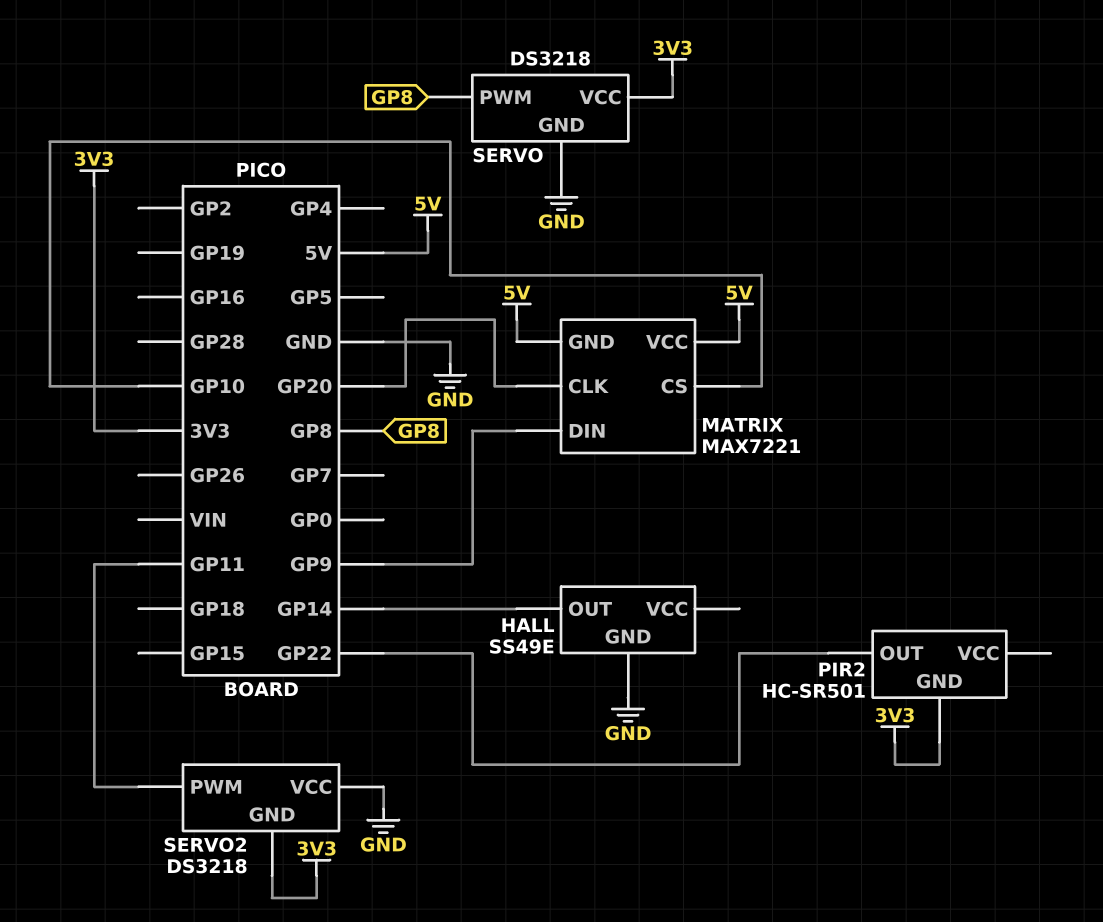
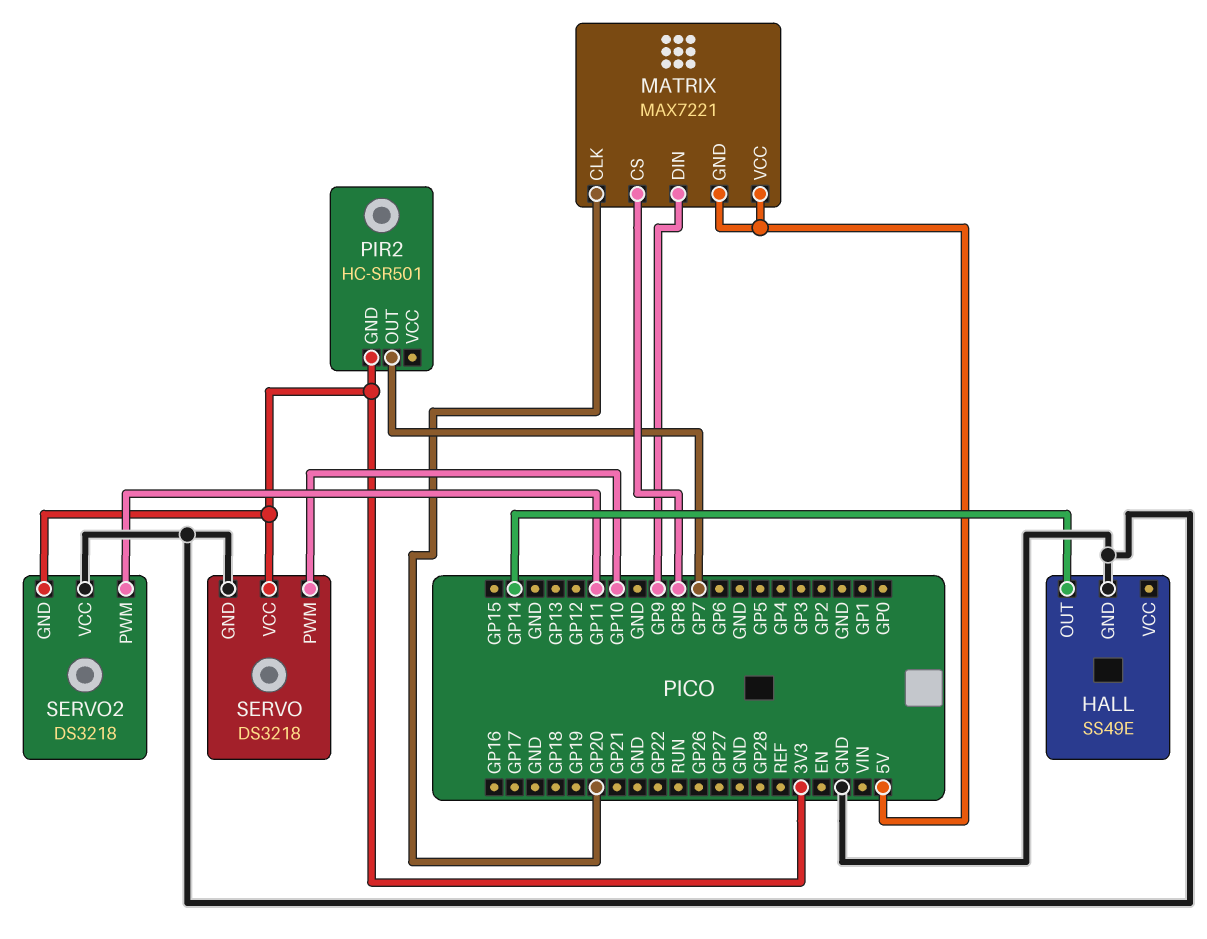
MATRIX pin CS: GP10 -> GP8
PIR2 pin OUT: GP22 -> GP7
SERVO pin PWM: GP8 -> GP10

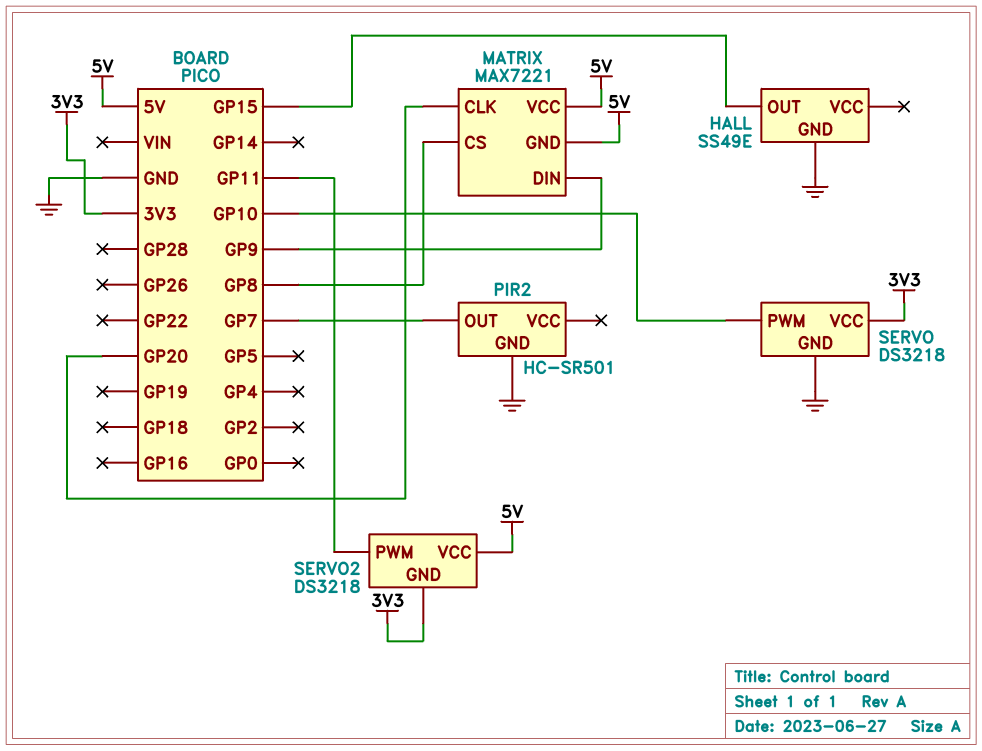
HALL pin OUT: GP14 -> GP15
PIR2 pin GND: 3V3 -> GND
SERVO2 pin VCC: GND -> 5V

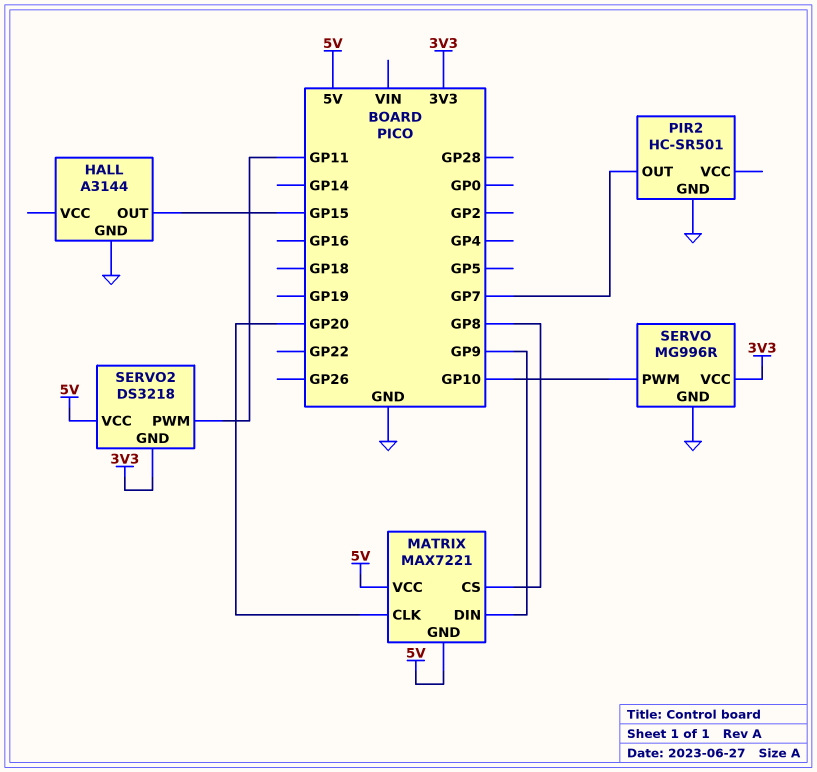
HALL: SS49E -> A3144
SERVO: DS3218 -> MG996R

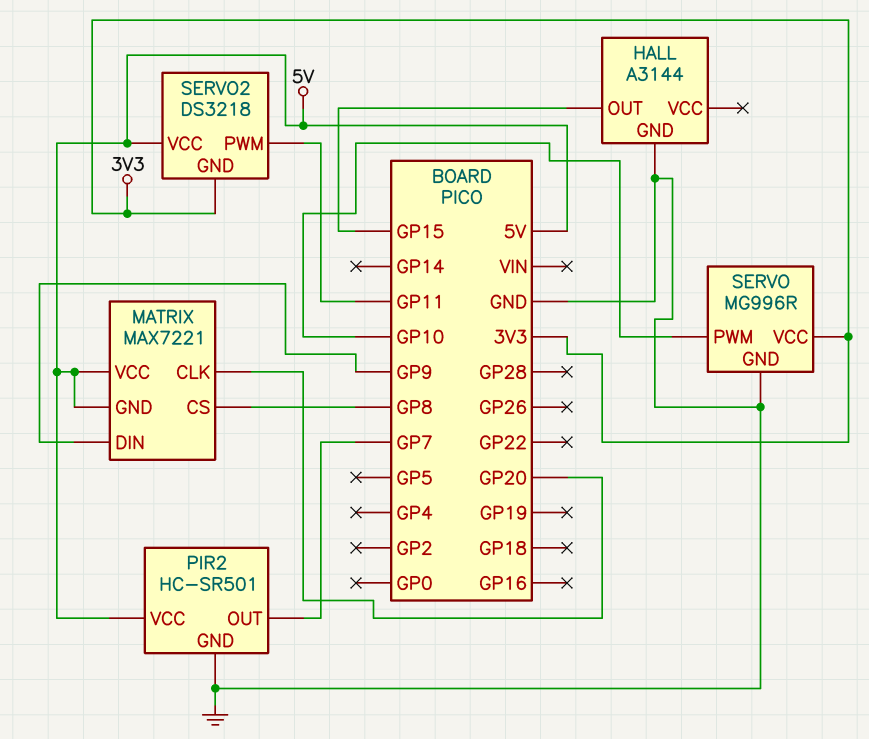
PIR2 pin VCC: none -> 5V

